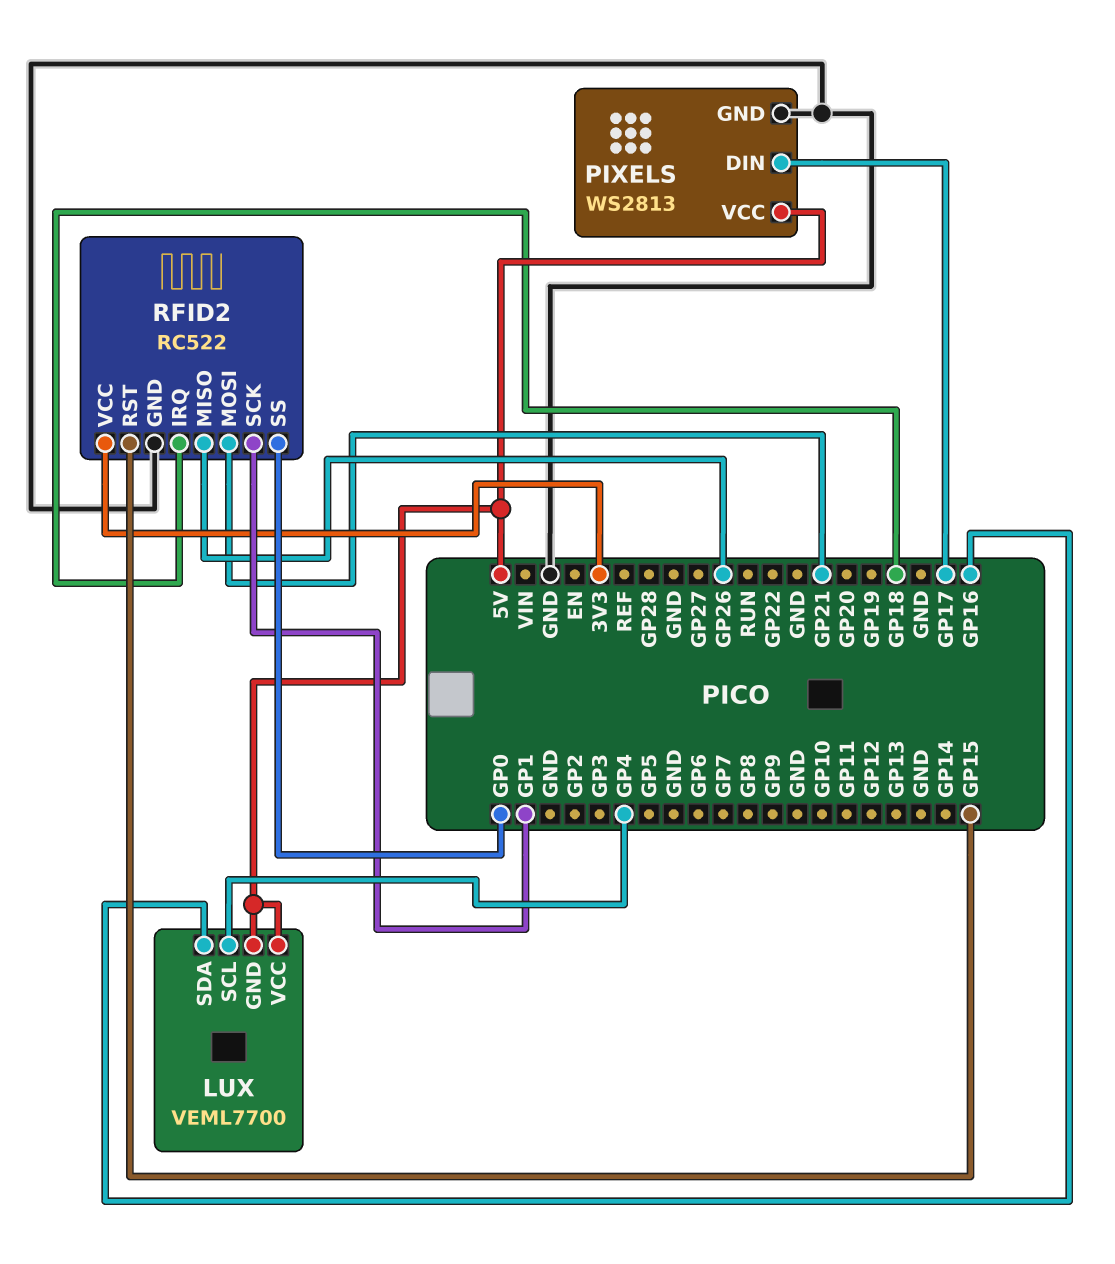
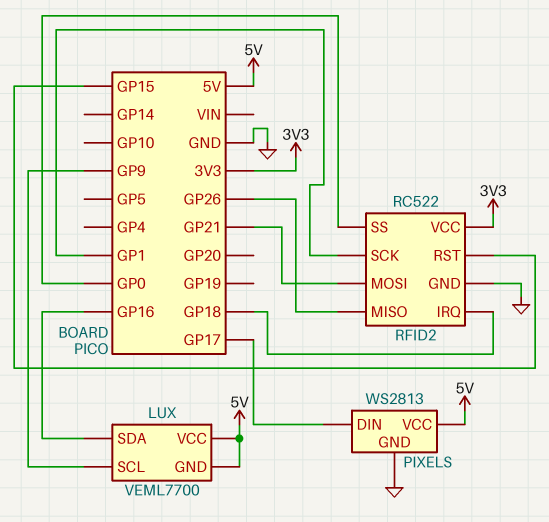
LUX pin SCL: GP4 -> GP9

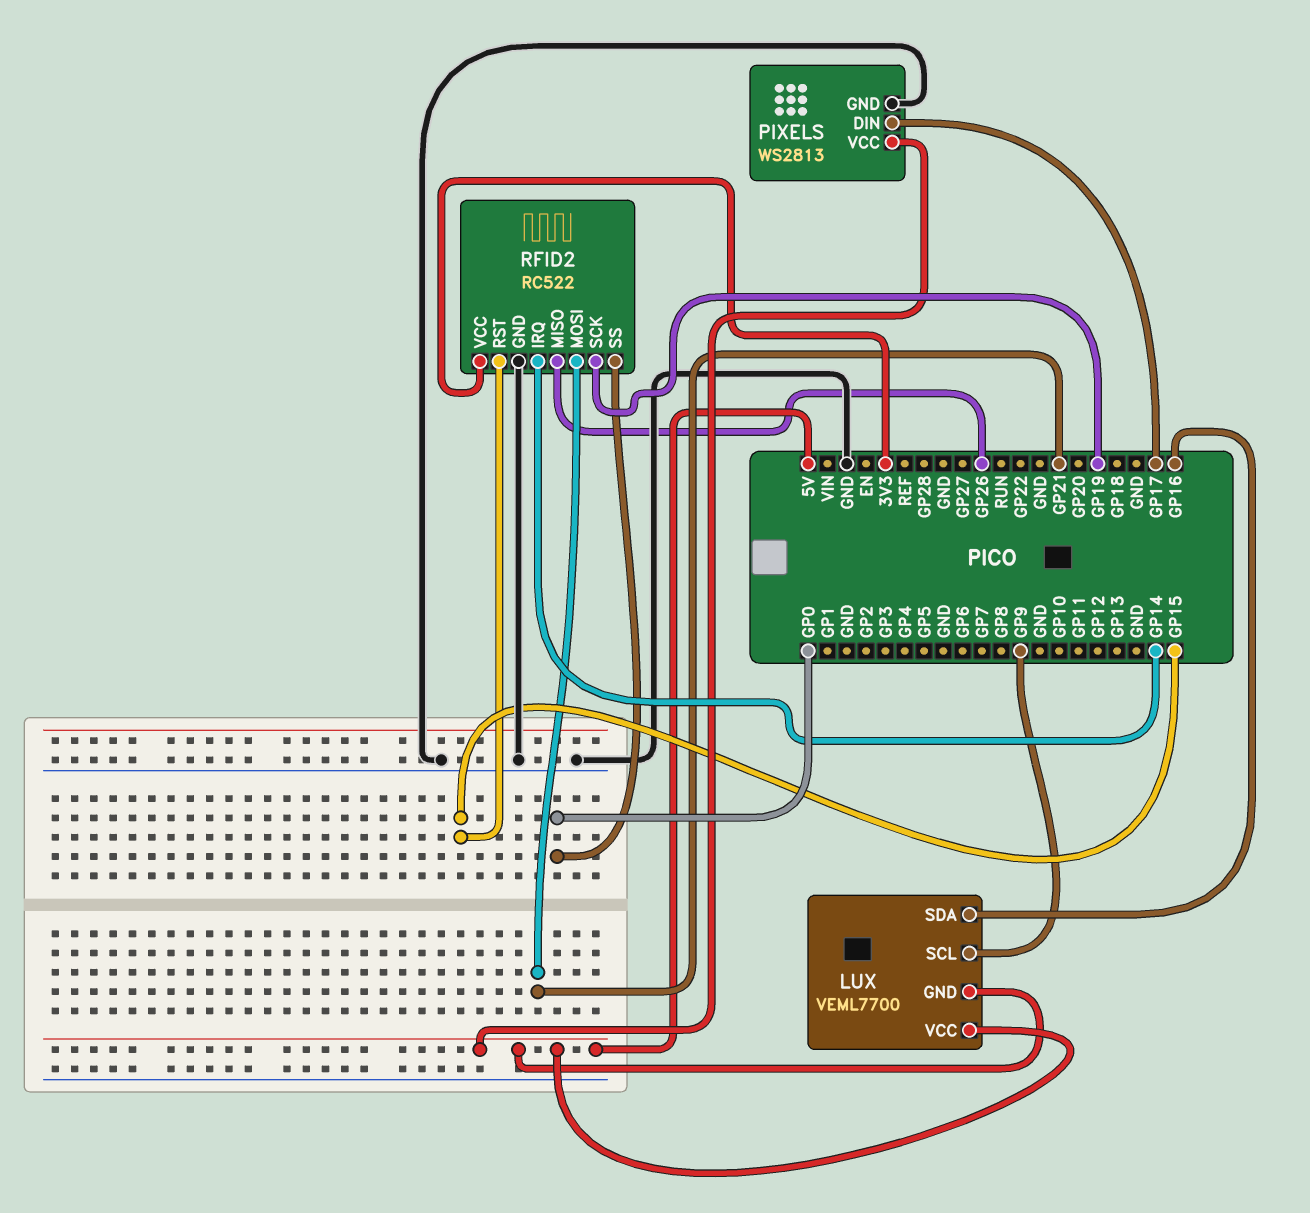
RFID2 pin IRQ: GP18 -> GP14
RFID2 pin SCK: GP1 -> GP19

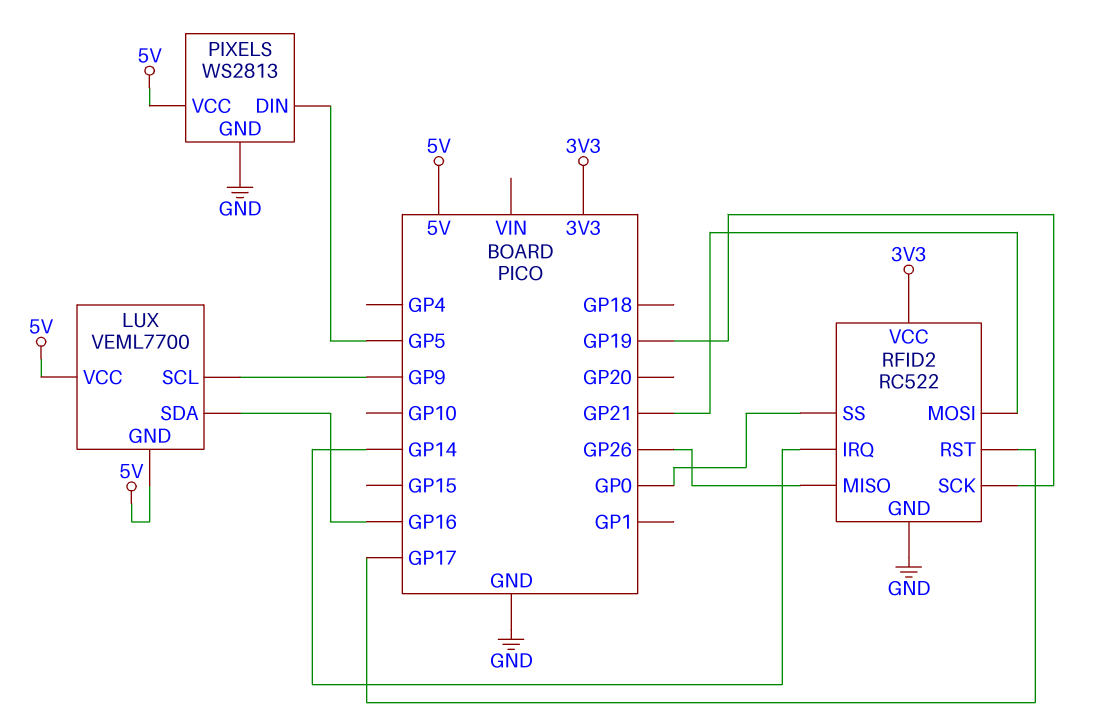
PIXELS pin DIN: GP17 -> GP5
RFID2 pin RST: GP15 -> GP17

